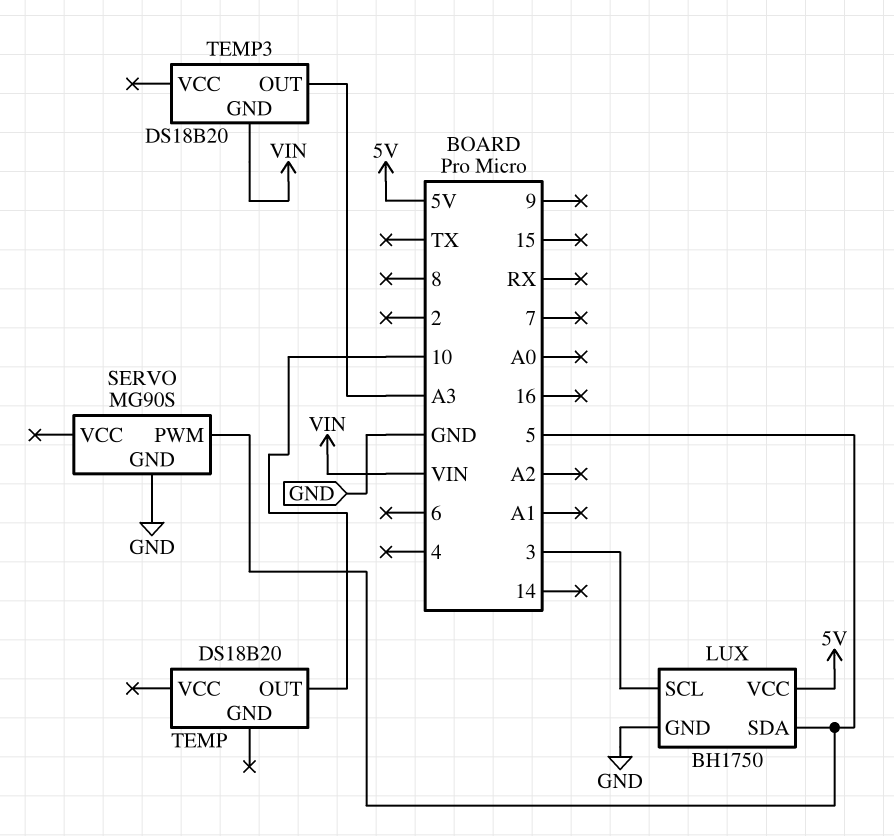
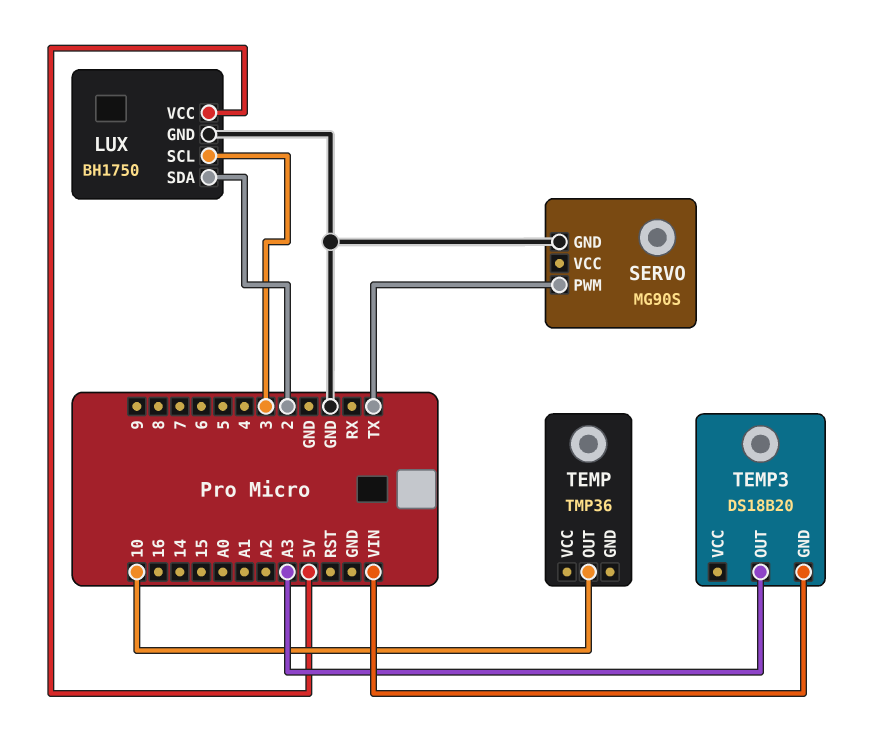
LUX pin SDA: 5 -> 2
SERVO pin PWM: 5 -> TX
TEMP: DS18B20 -> TMP36

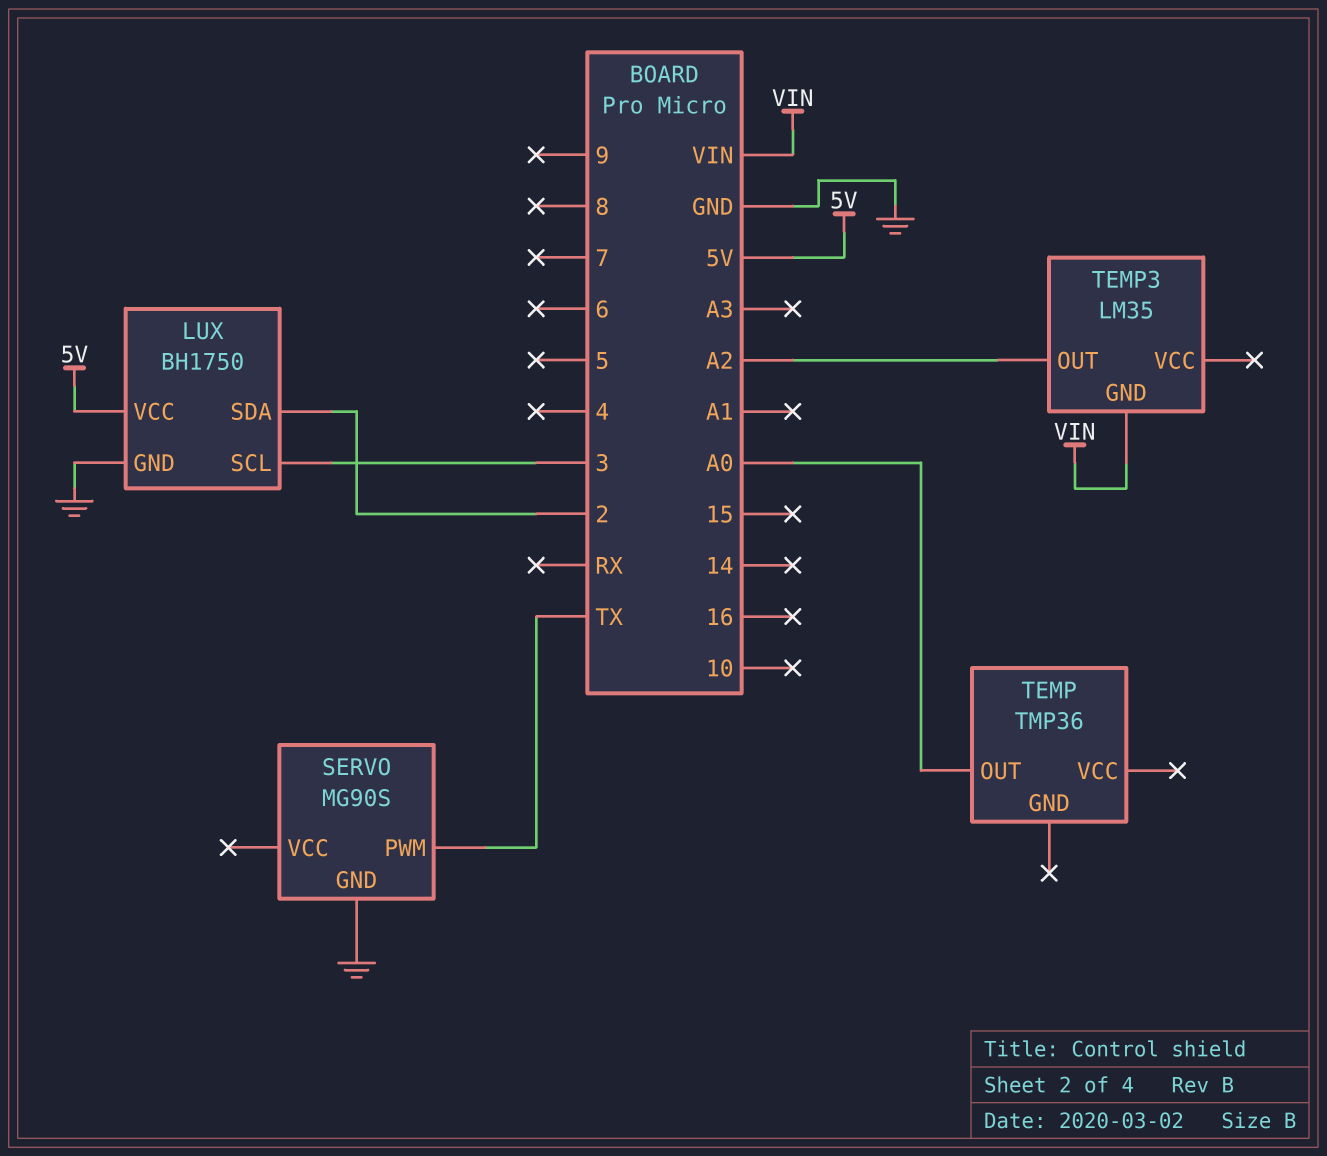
TEMP pin OUT: 10 -> A0
TEMP3: DS18B20 -> LM35
TEMP3 pin OUT: A3 -> A2

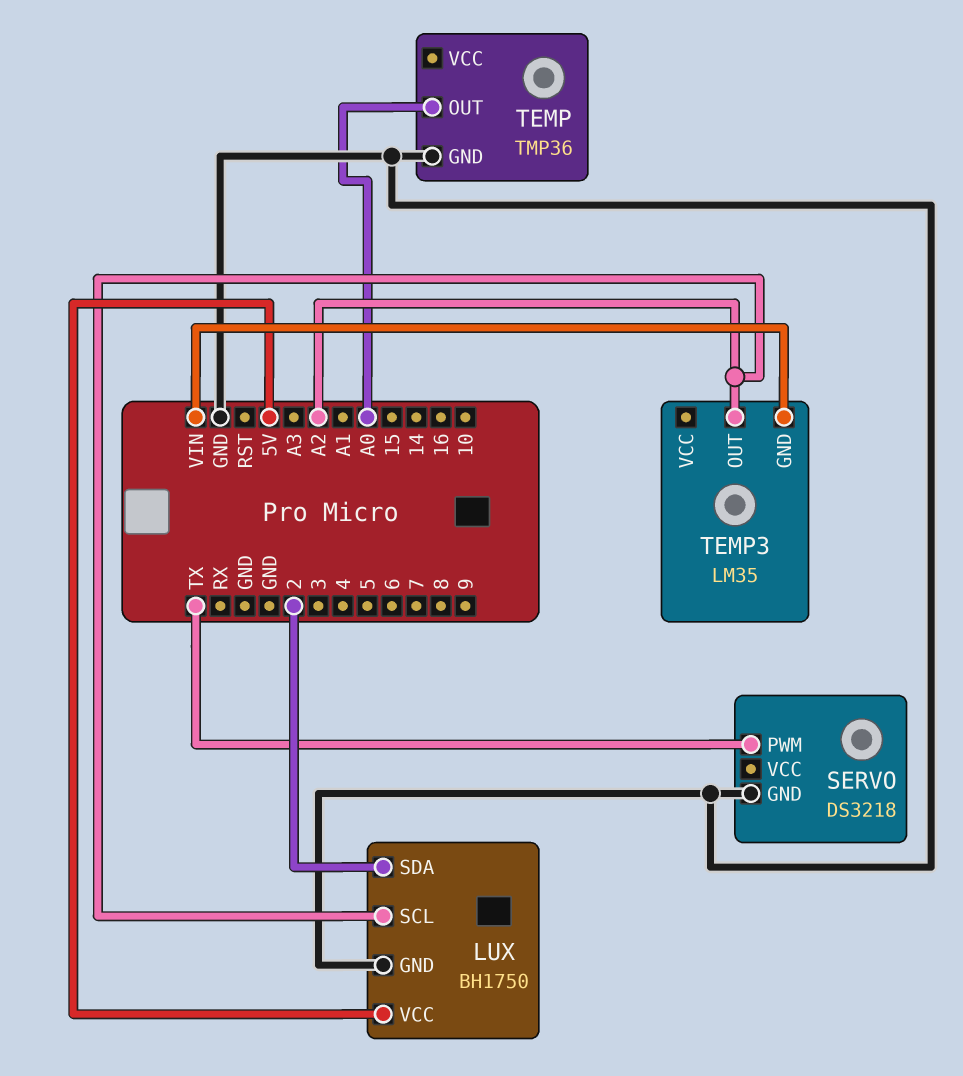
LUX pin SCL: 3 -> A2
SERVO: MG90S -> DS3218
TEMP pin GND: none -> GND

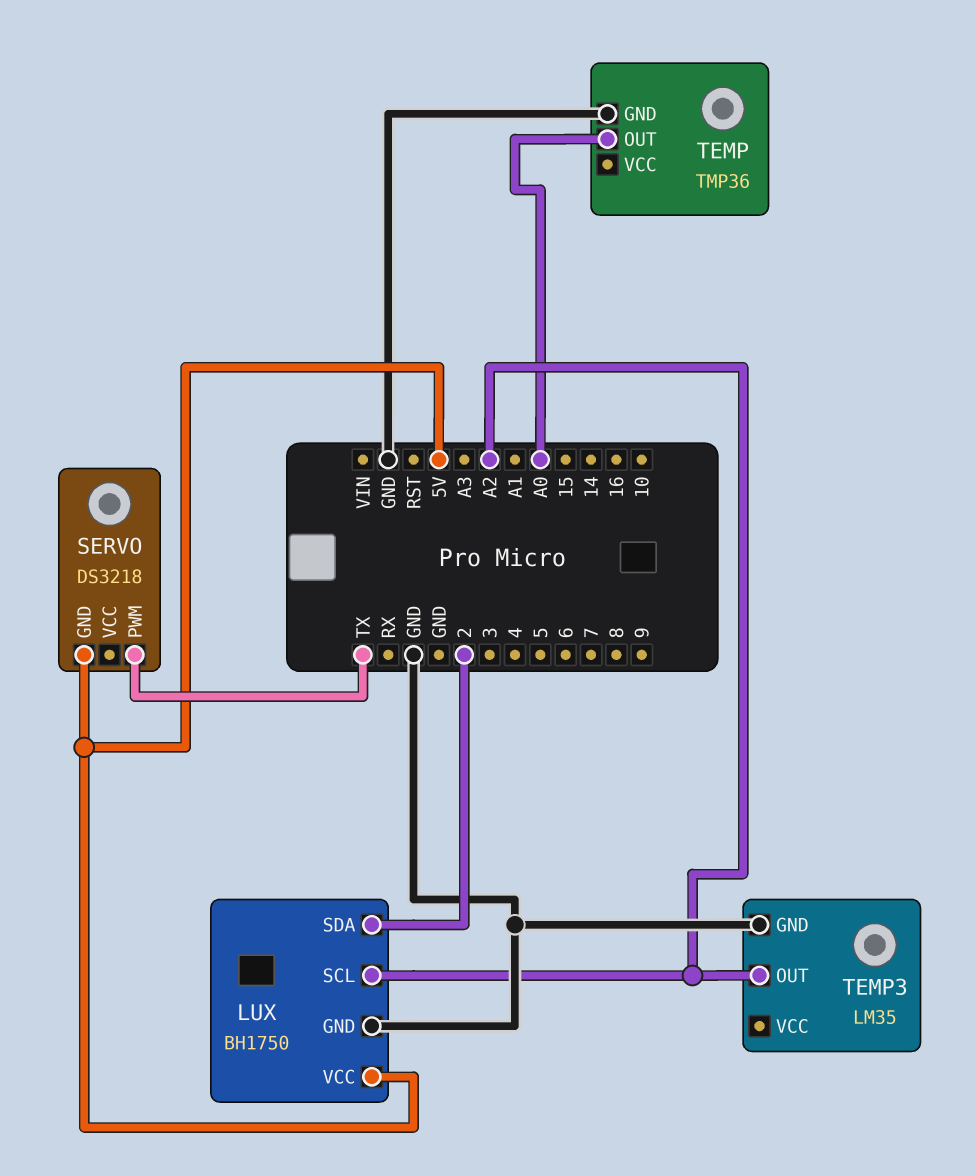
SERVO pin GND: GND -> 5V
TEMP3 pin GND: VIN -> GND

